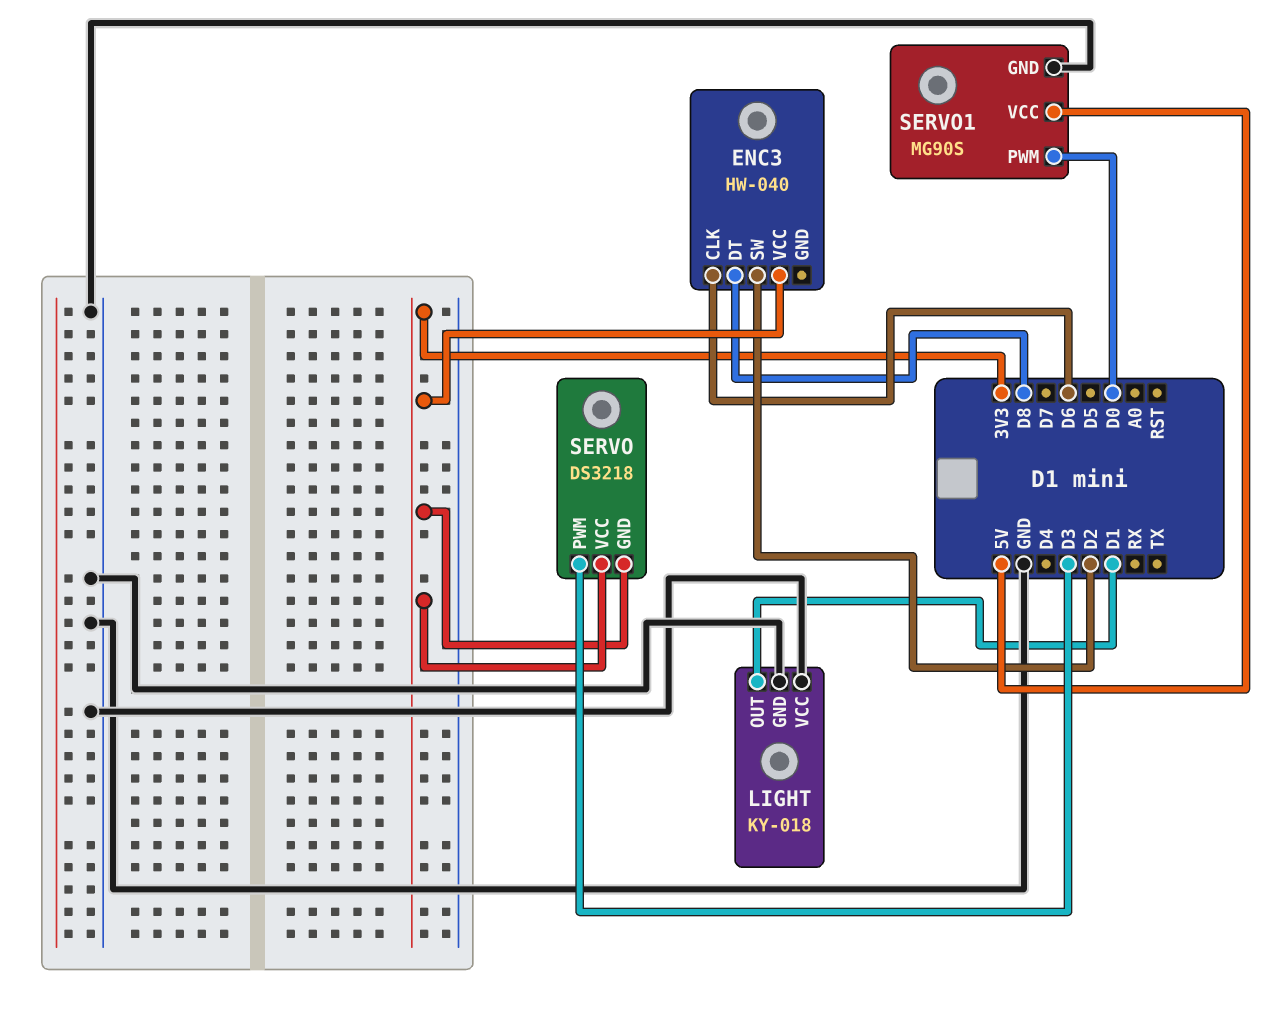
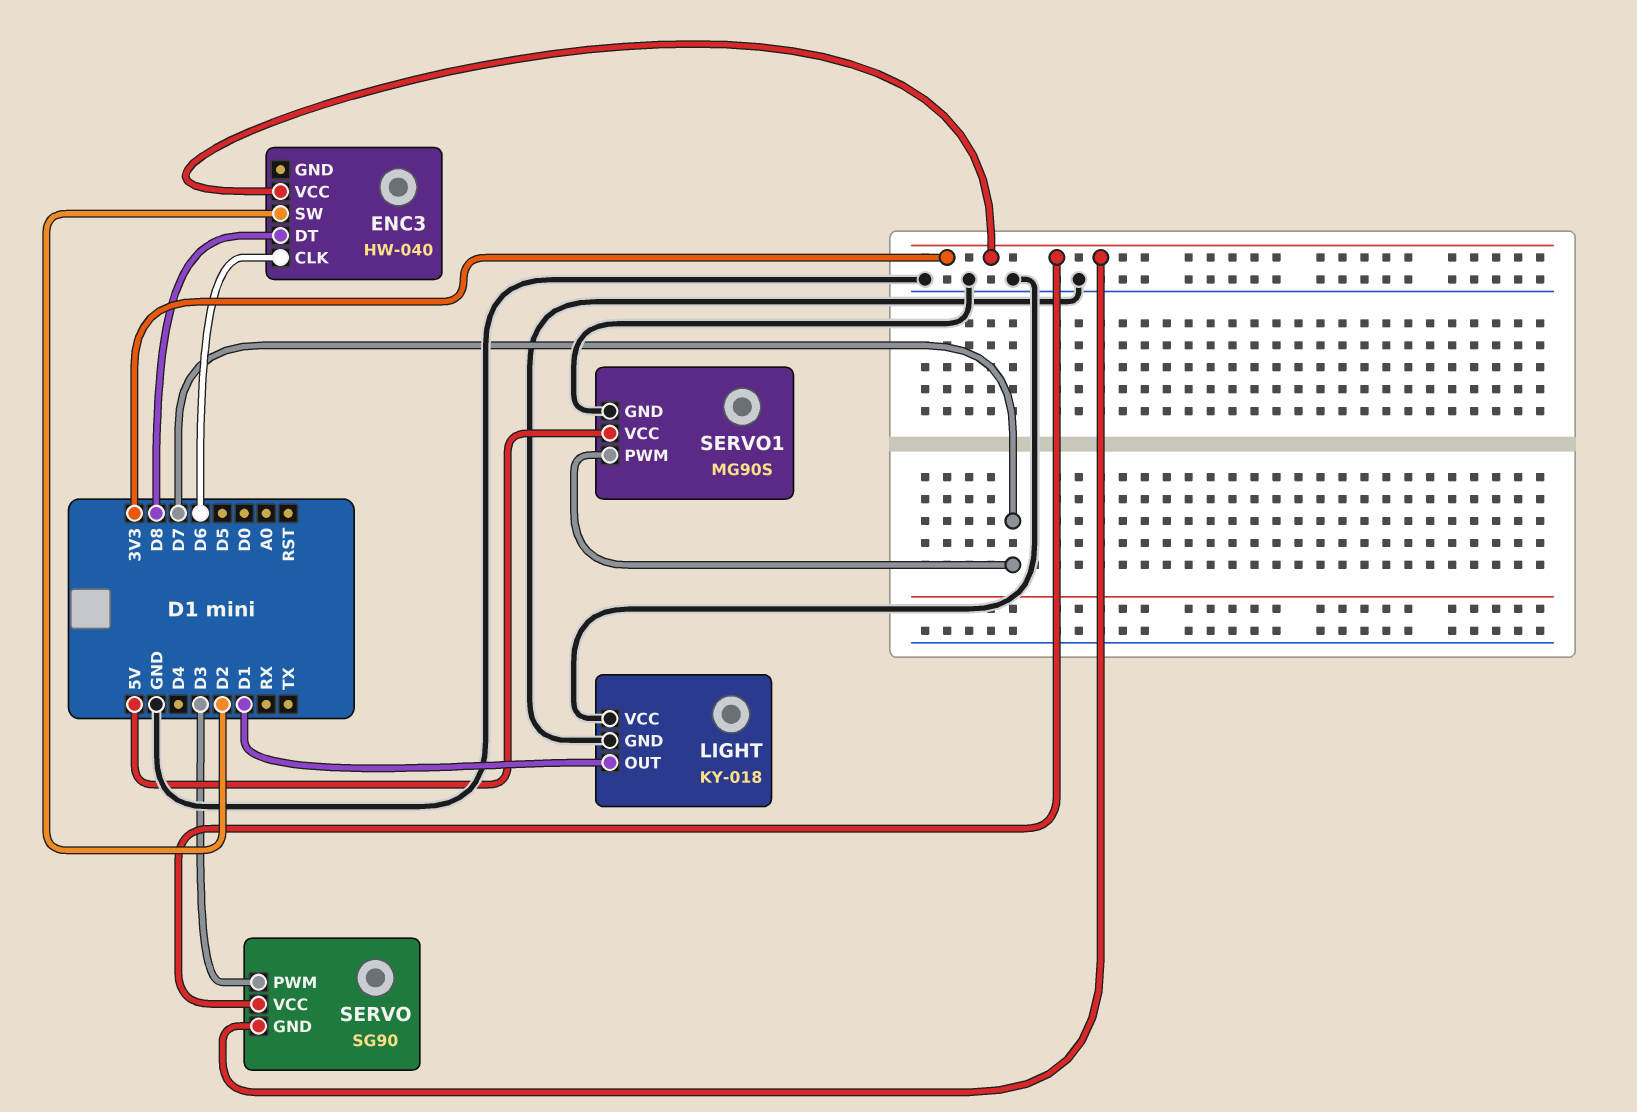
SERVO: DS3218 -> SG90
SERVO1 pin PWM: D0 -> D7

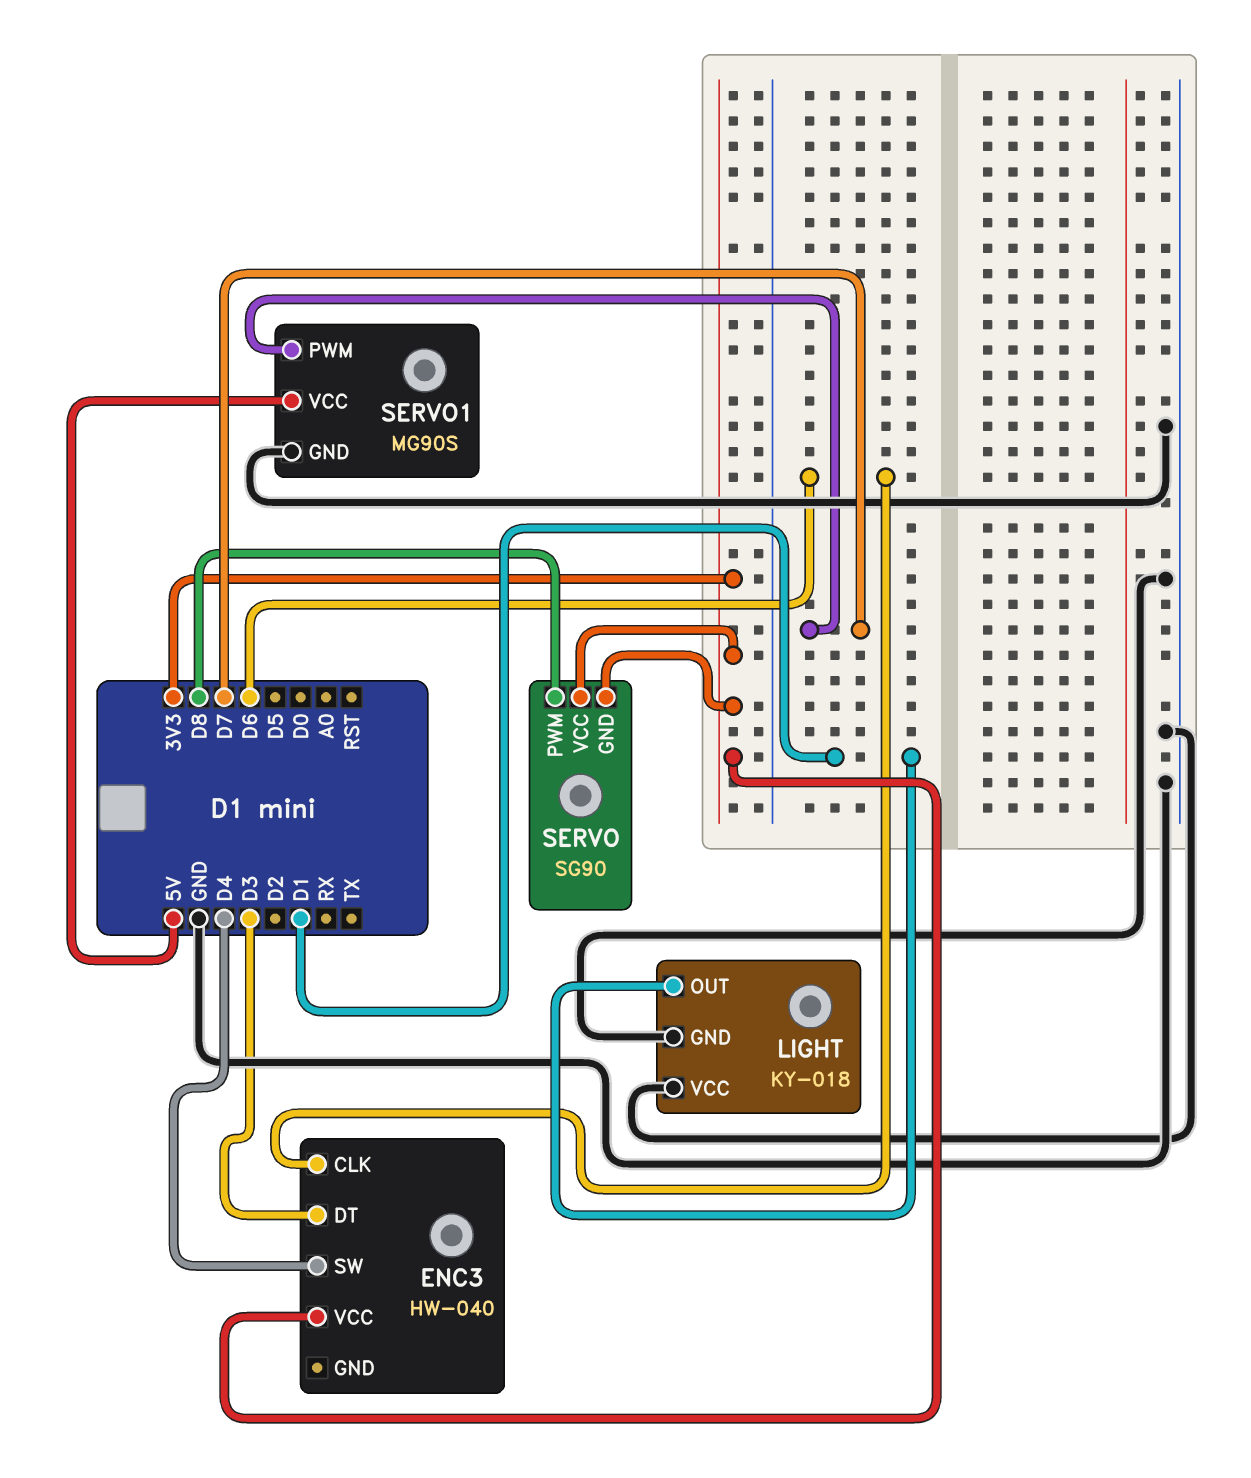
ENC3 pin DT: D8 -> D3
ENC3 pin SW: D2 -> D4
SERVO pin PWM: D3 -> D8

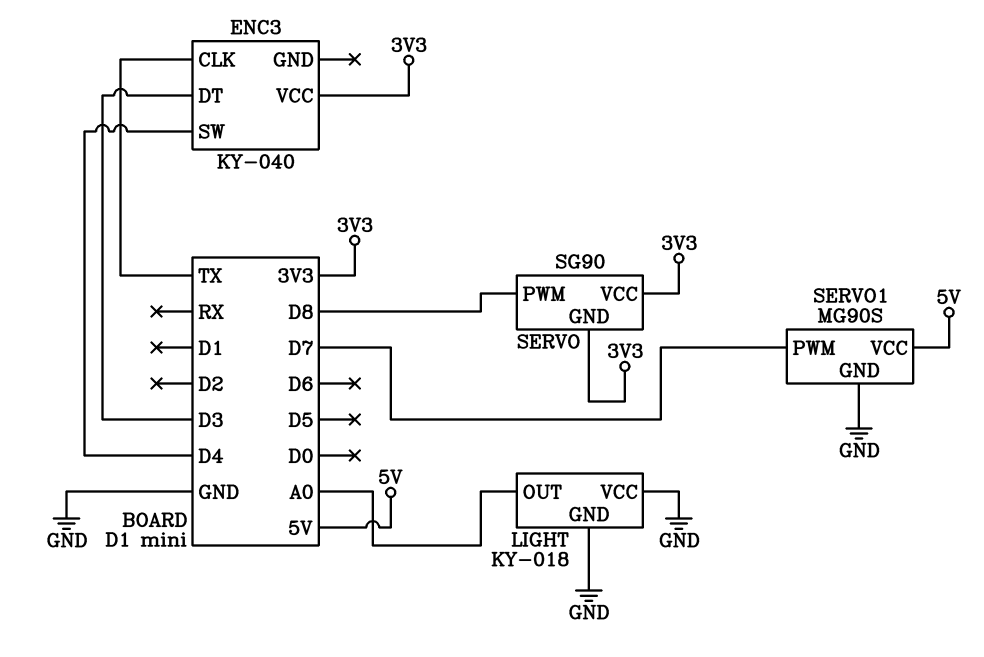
ENC3: HW-040 -> KY-040
ENC3 pin CLK: D6 -> TX
LIGHT pin OUT: D1 -> A0

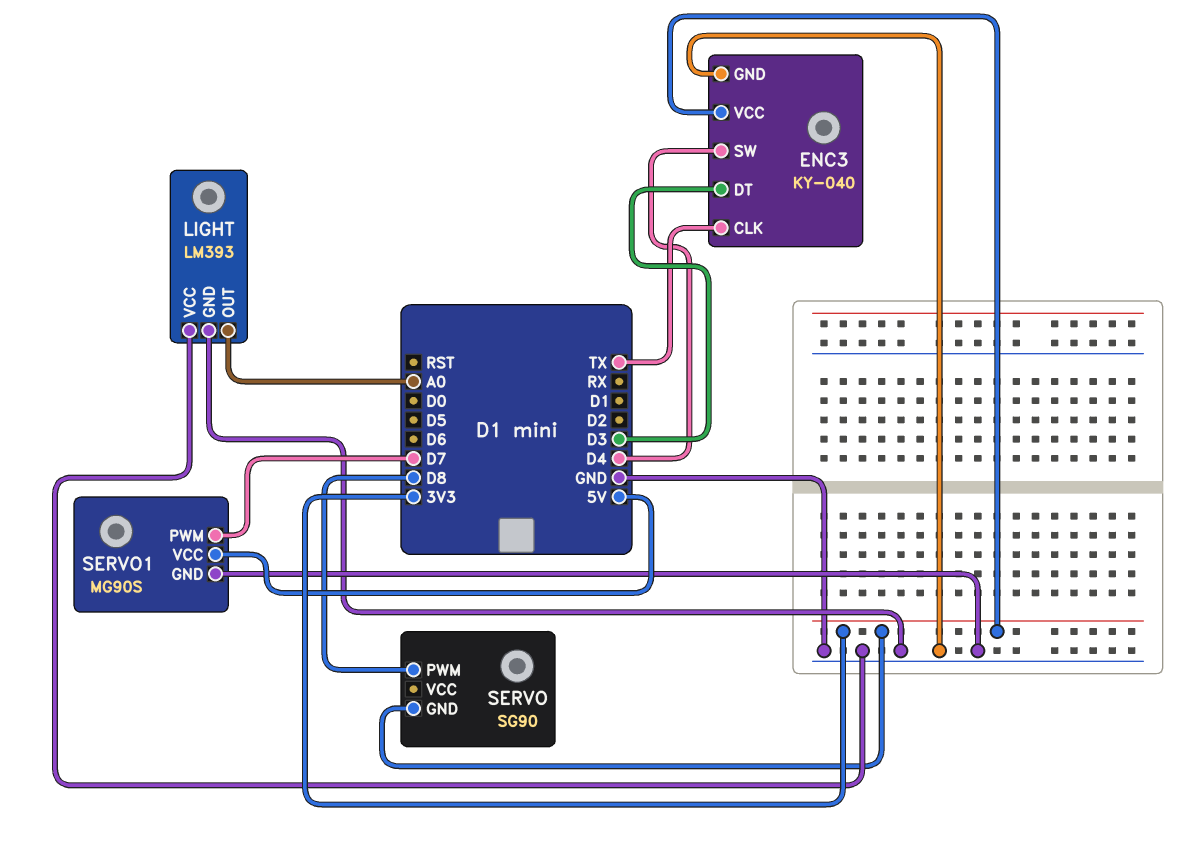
ENC3 pin GND: none -> GND
LIGHT: KY-018 -> LM393
SERVO pin VCC: 3V3 -> none

